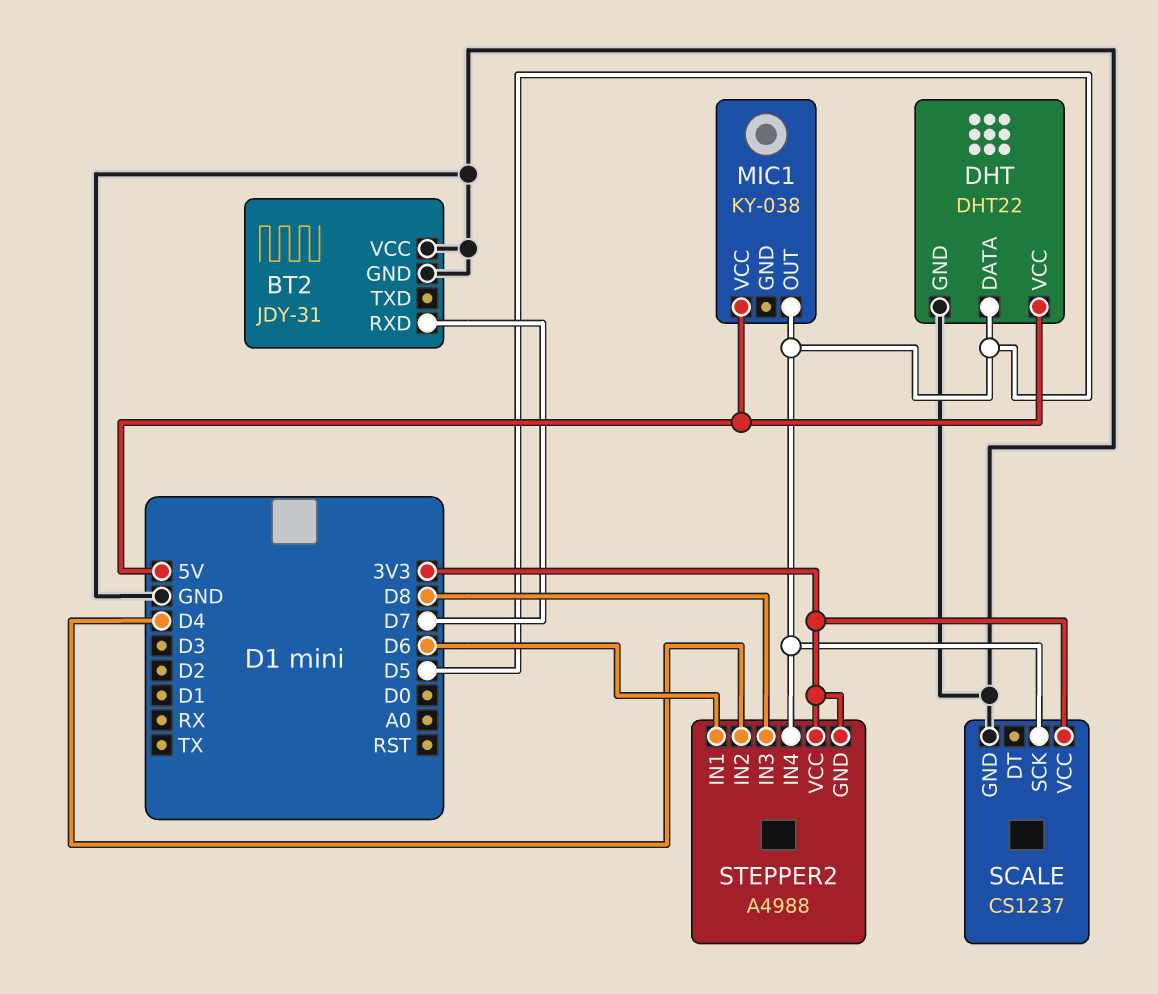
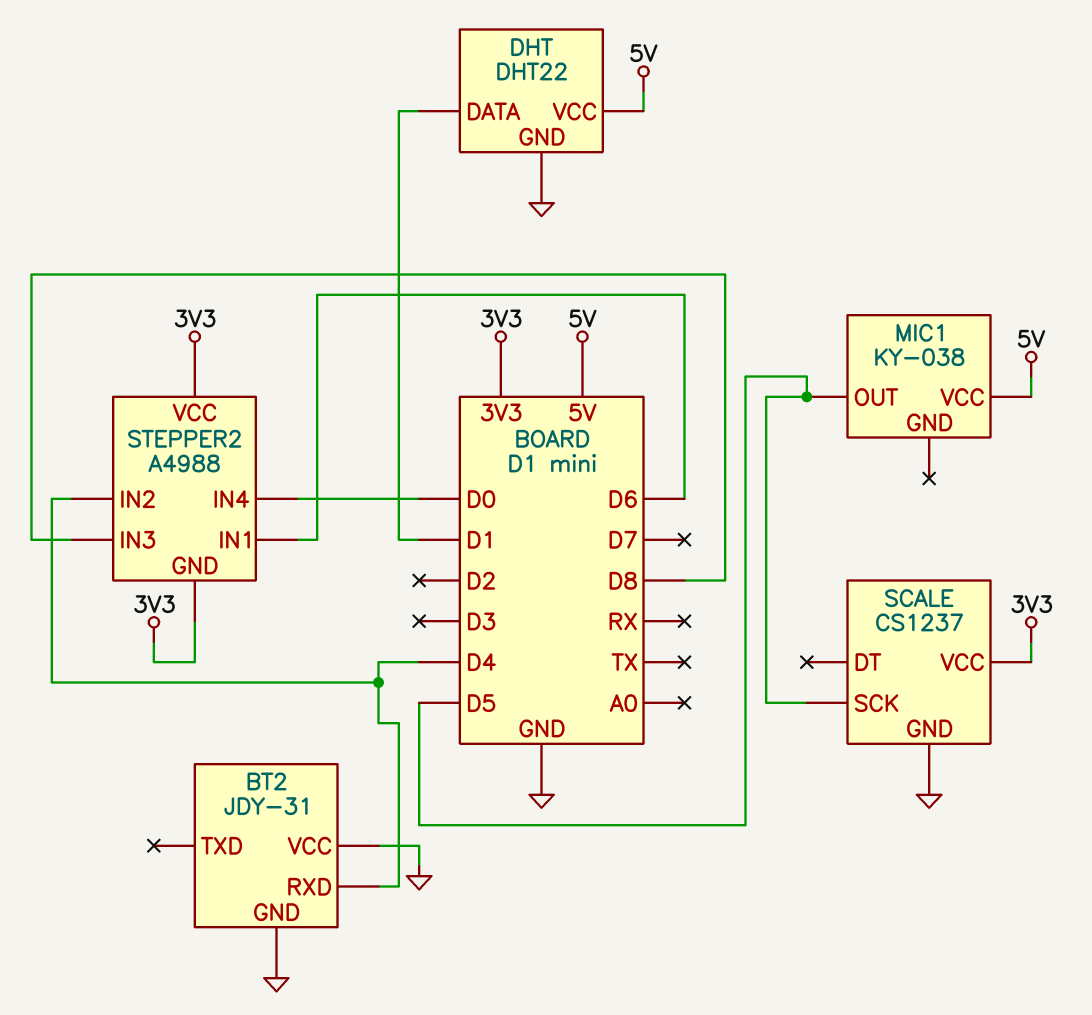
BT2 pin RXD: D7 -> D4
DHT pin DATA: D5 -> D1
STEPPER2 pin IN4: D5 -> D0

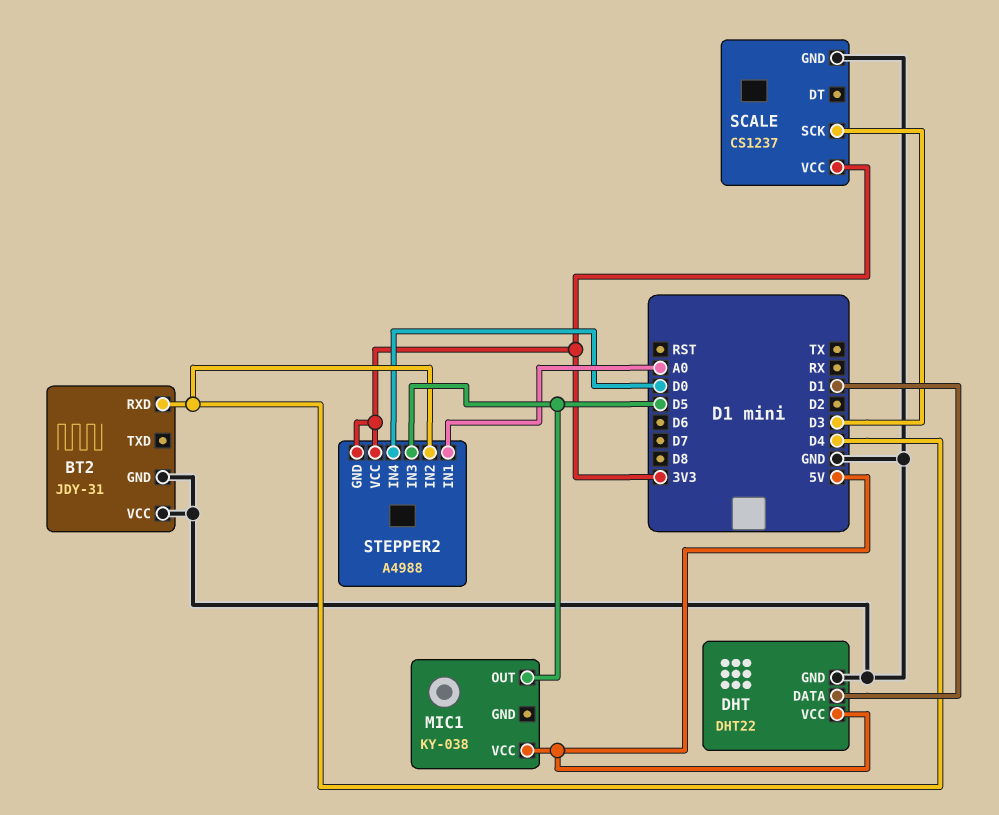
SCALE pin SCK: D5 -> D3
STEPPER2 pin IN1: D6 -> A0
STEPPER2 pin IN3: D8 -> D5

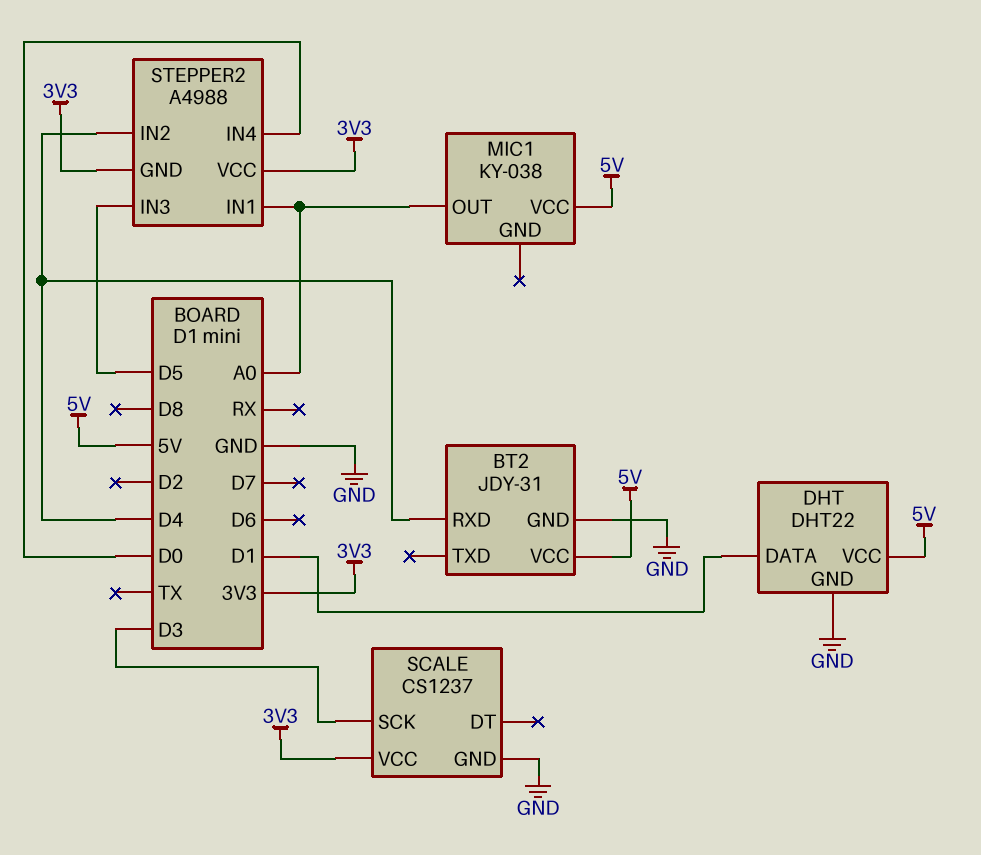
BT2 pin VCC: GND -> 5V
MIC1 pin OUT: D5 -> A0

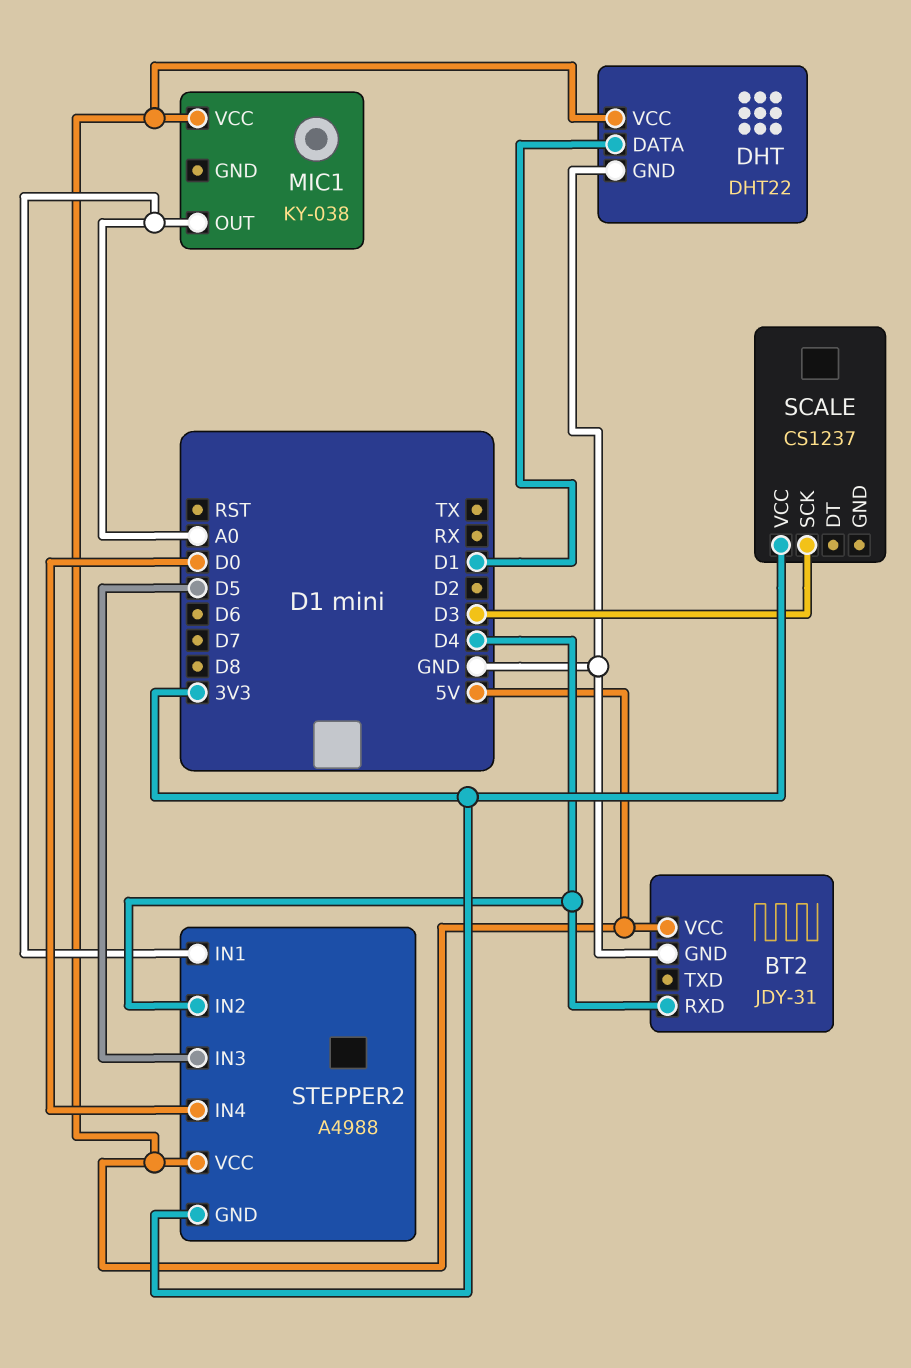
SCALE pin GND: GND -> none
STEPPER2 pin VCC: 3V3 -> 5V

